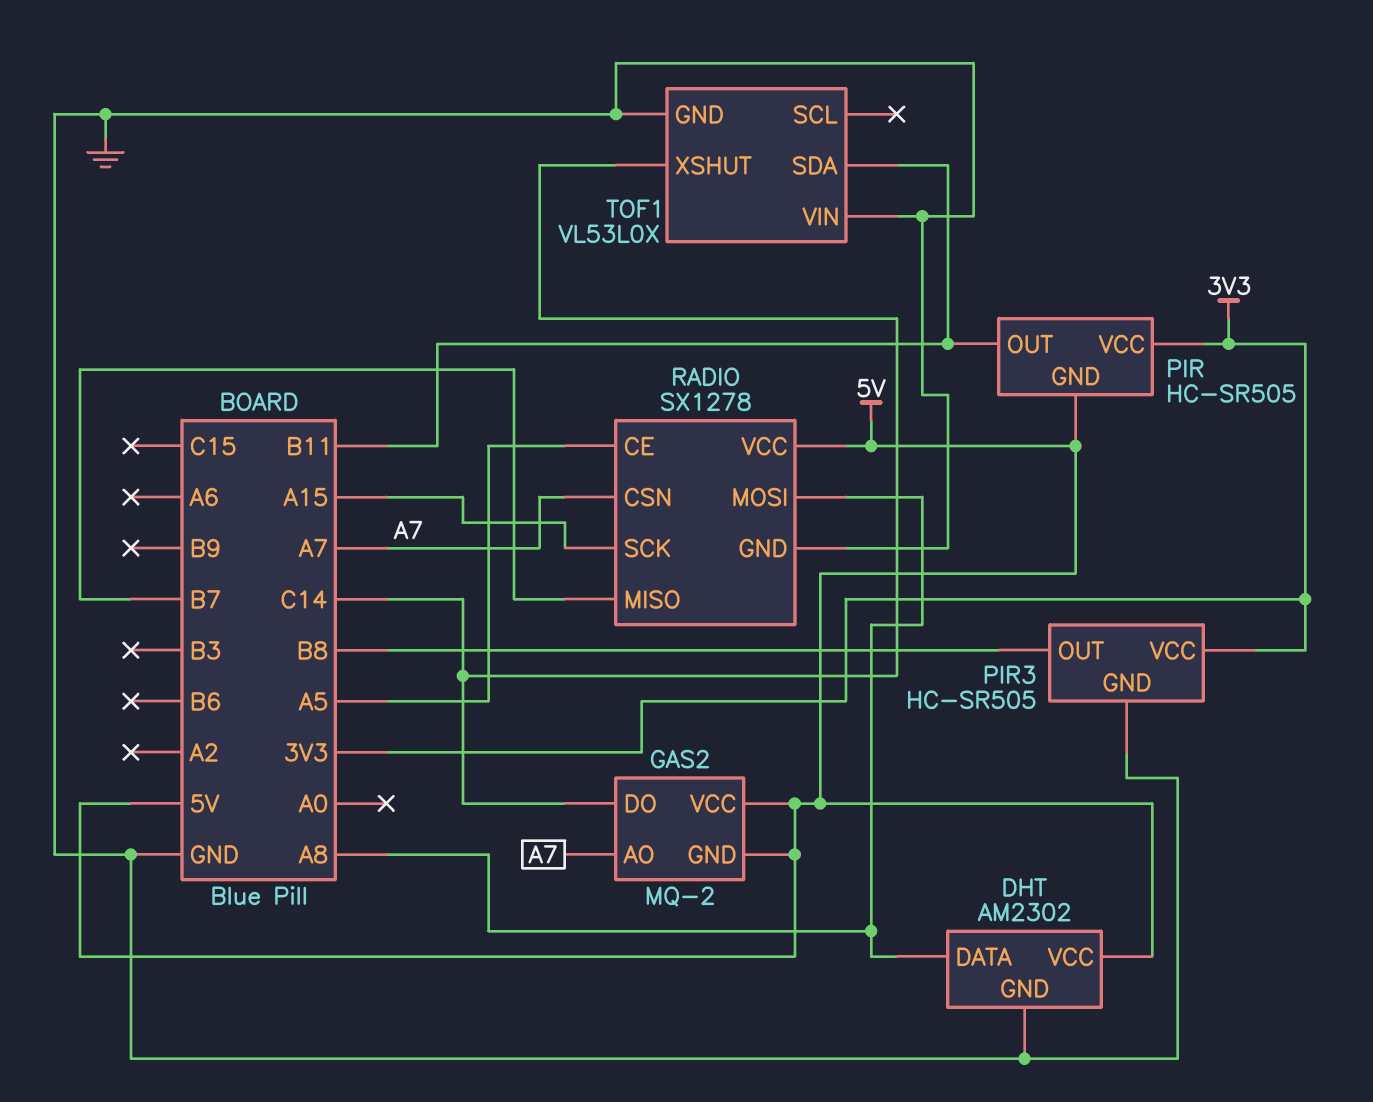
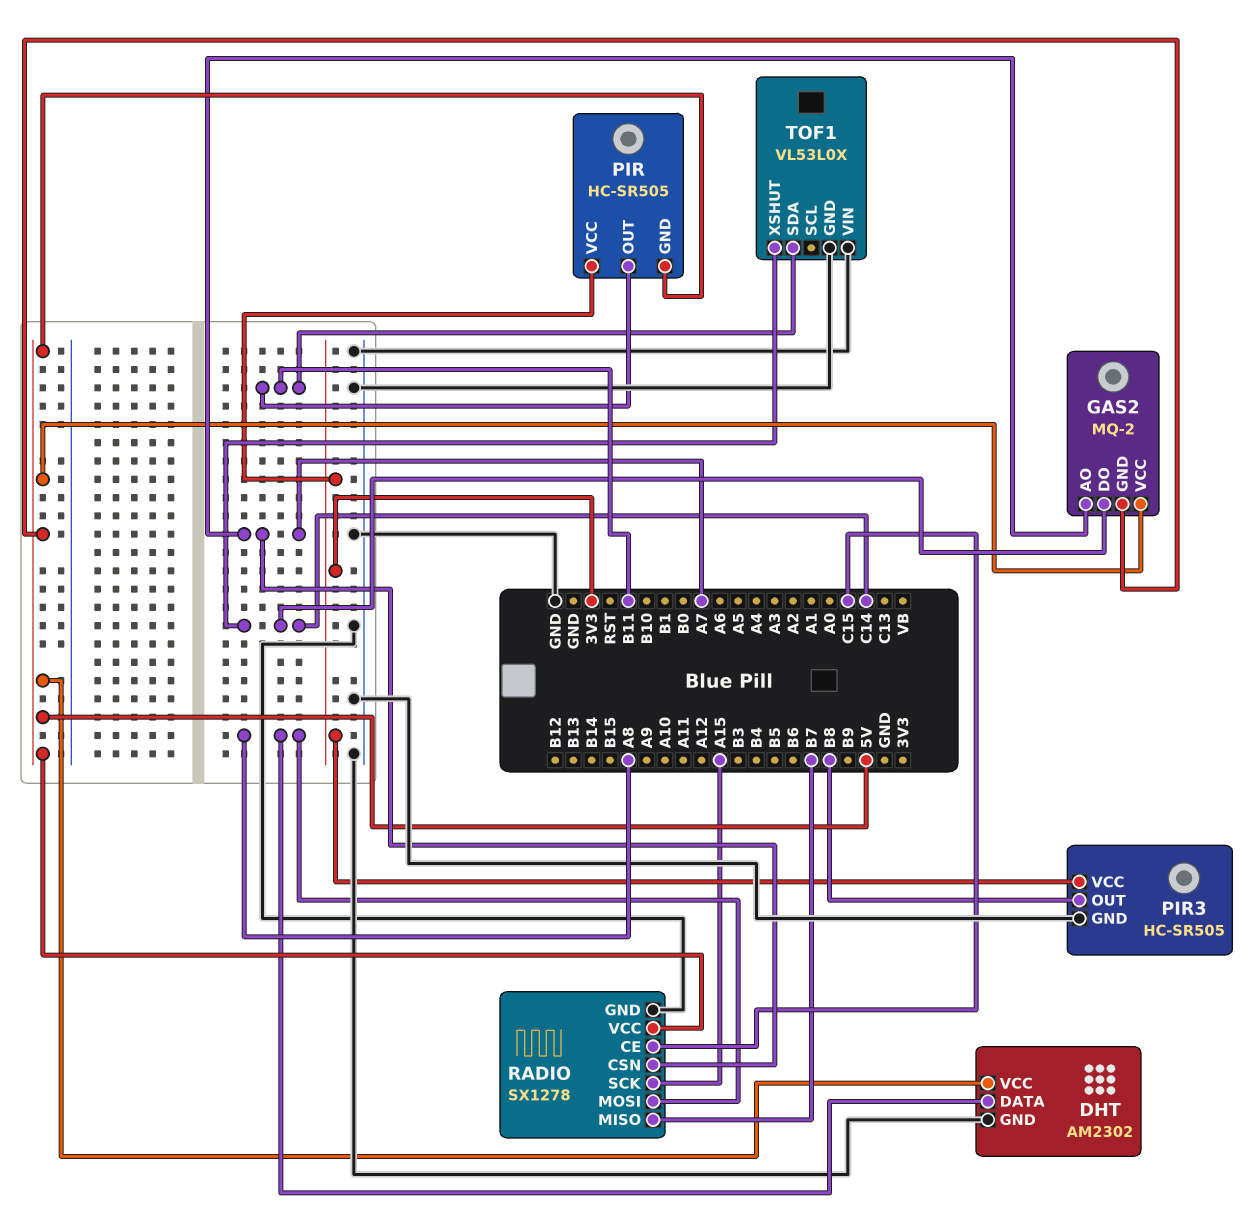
RADIO pin CE: A5 -> C15

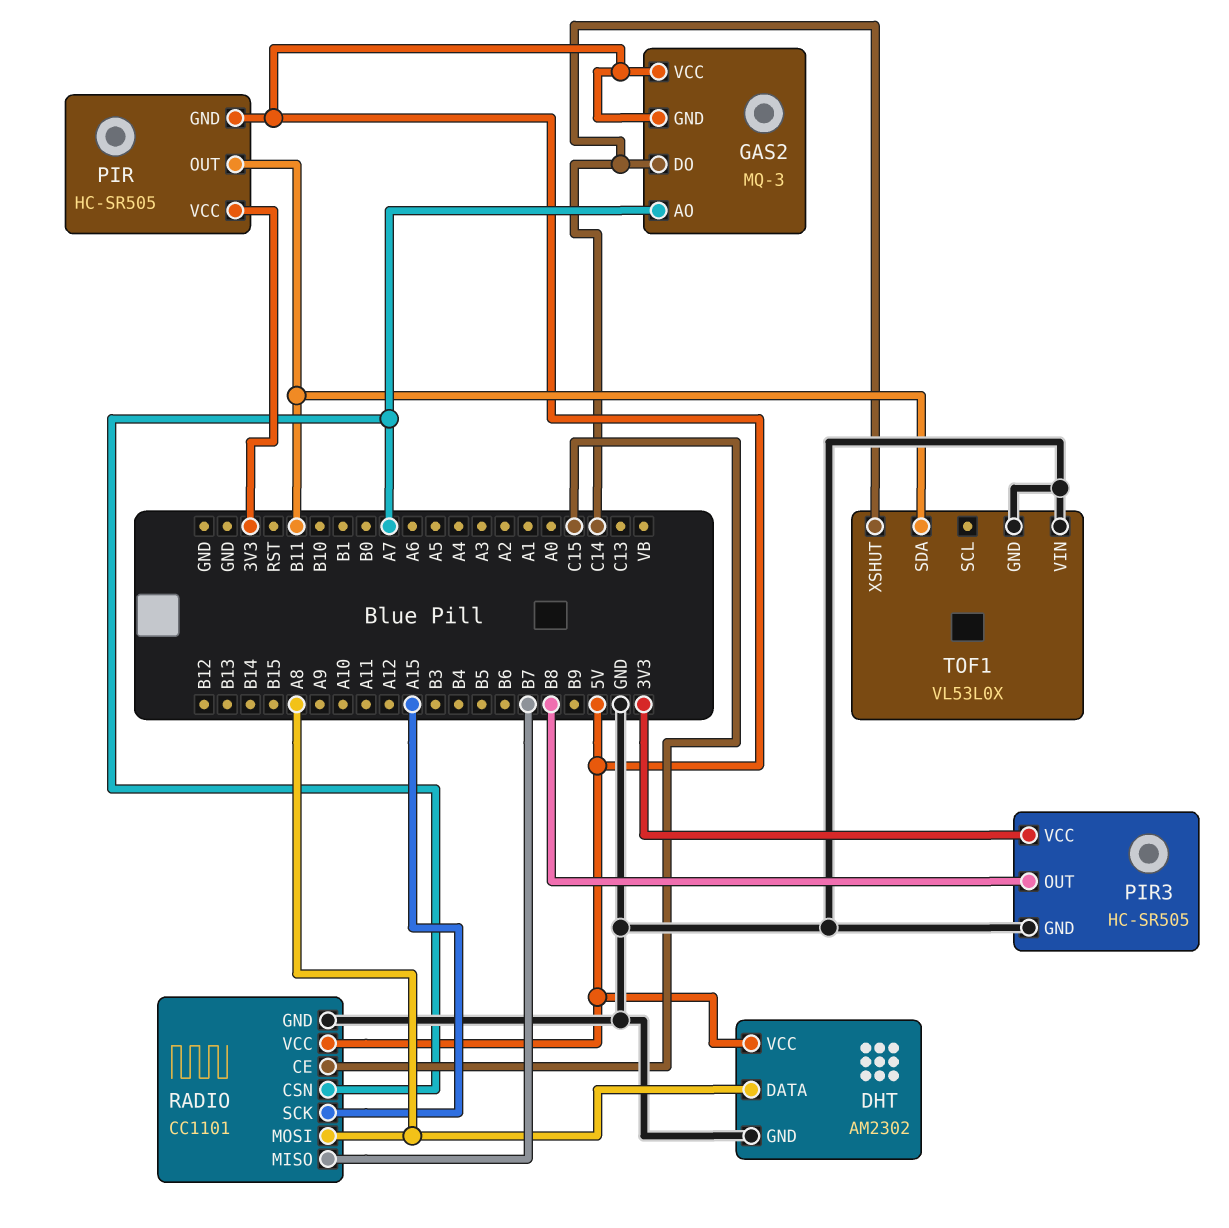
GAS2: MQ-2 -> MQ-3
RADIO: SX1278 -> CC1101

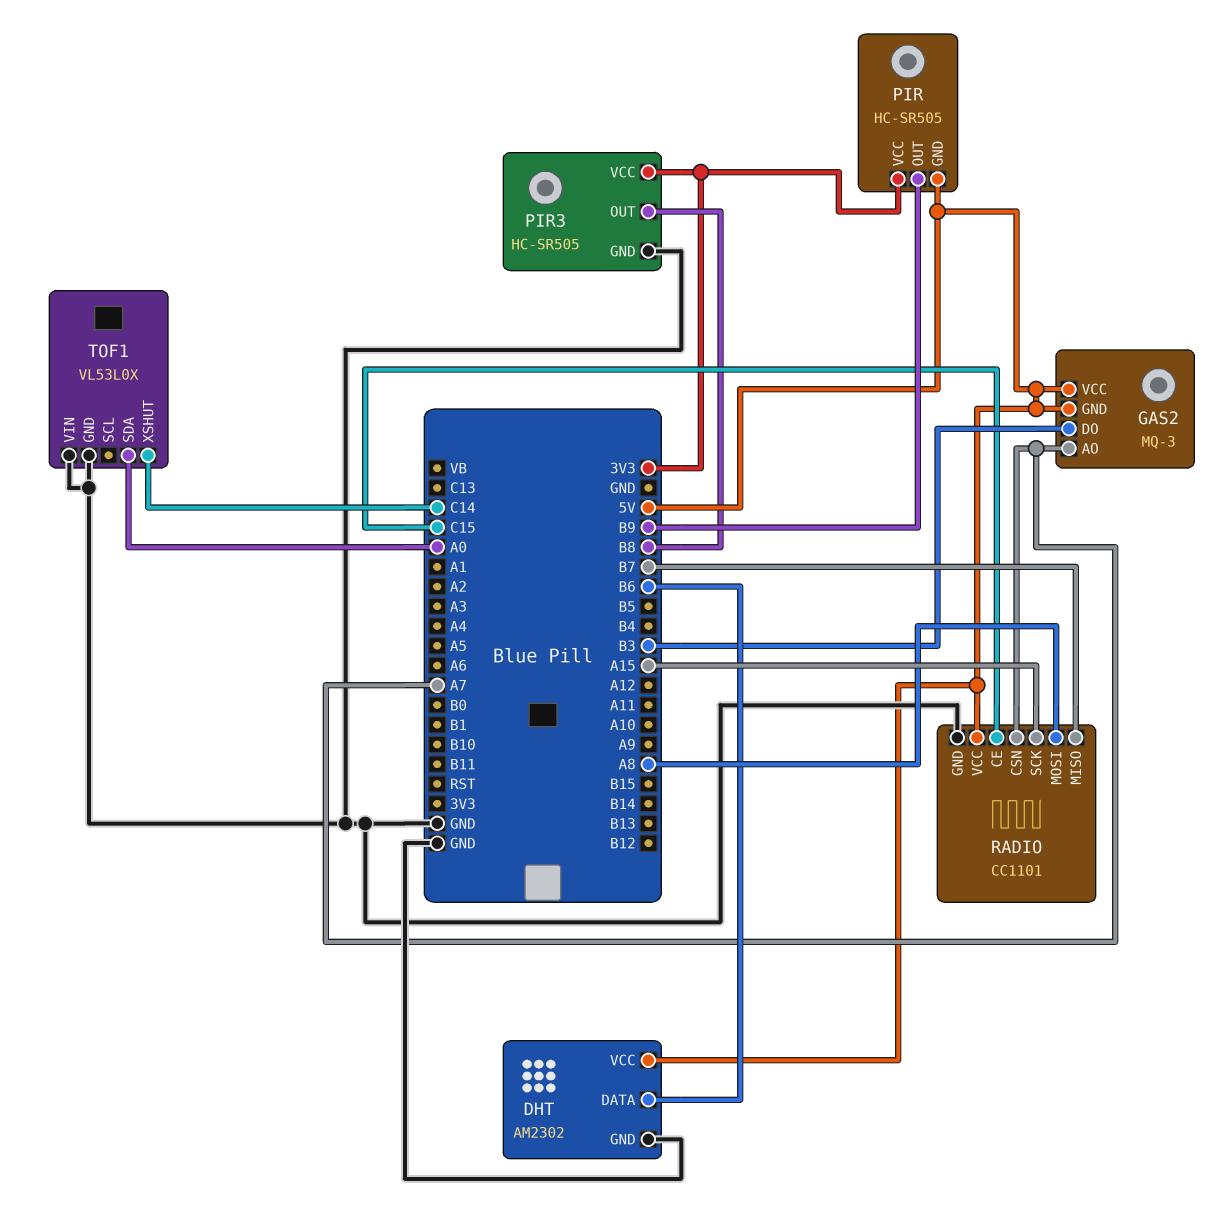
DHT pin DATA: A8 -> B6
GAS2 pin DO: C14 -> B3
PIR pin OUT: B11 -> B9
TOF1 pin SDA: B11 -> A0

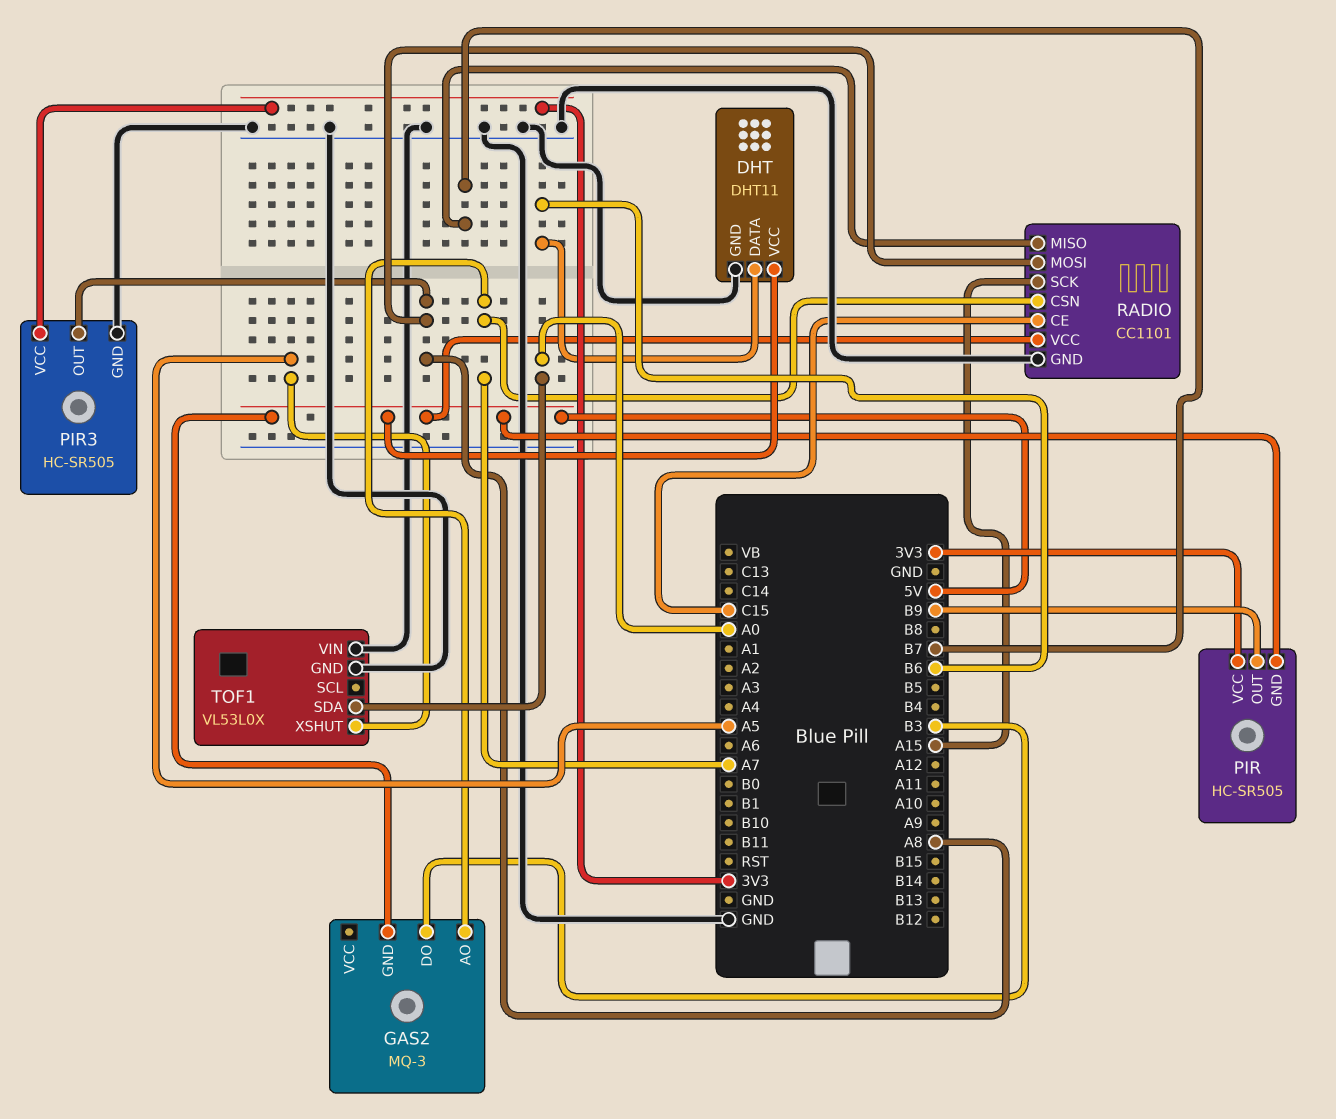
DHT: AM2302 -> DHT11
GAS2 pin VCC: 5V -> none
PIR3 pin OUT: B8 -> A8
TOF1 pin XSHUT: C14 -> A5

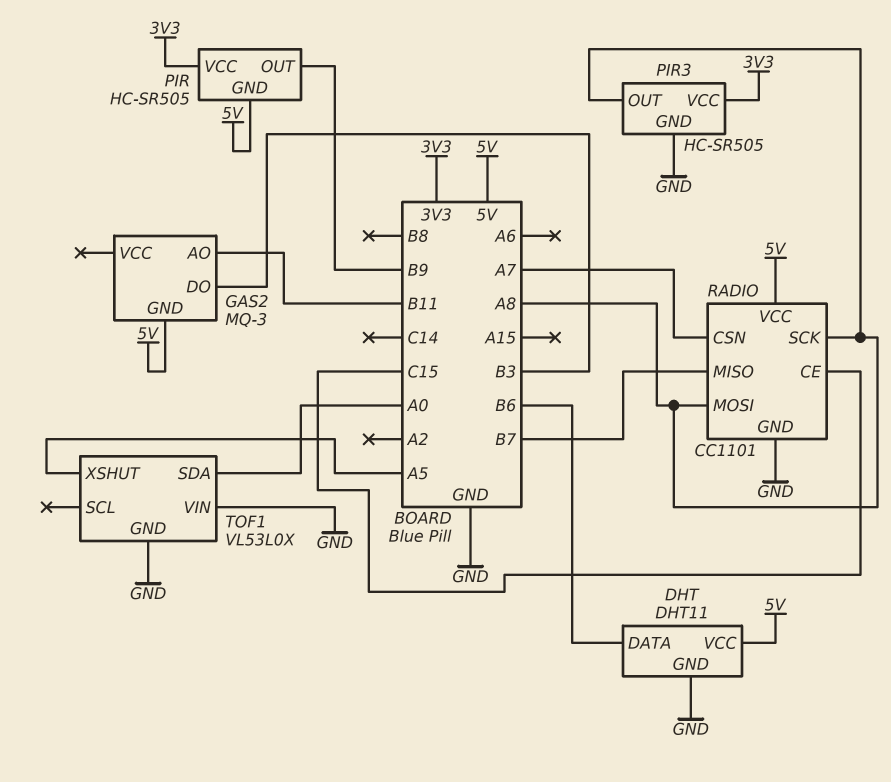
GAS2 pin AO: A7 -> B11
RADIO pin SCK: A15 -> A8

